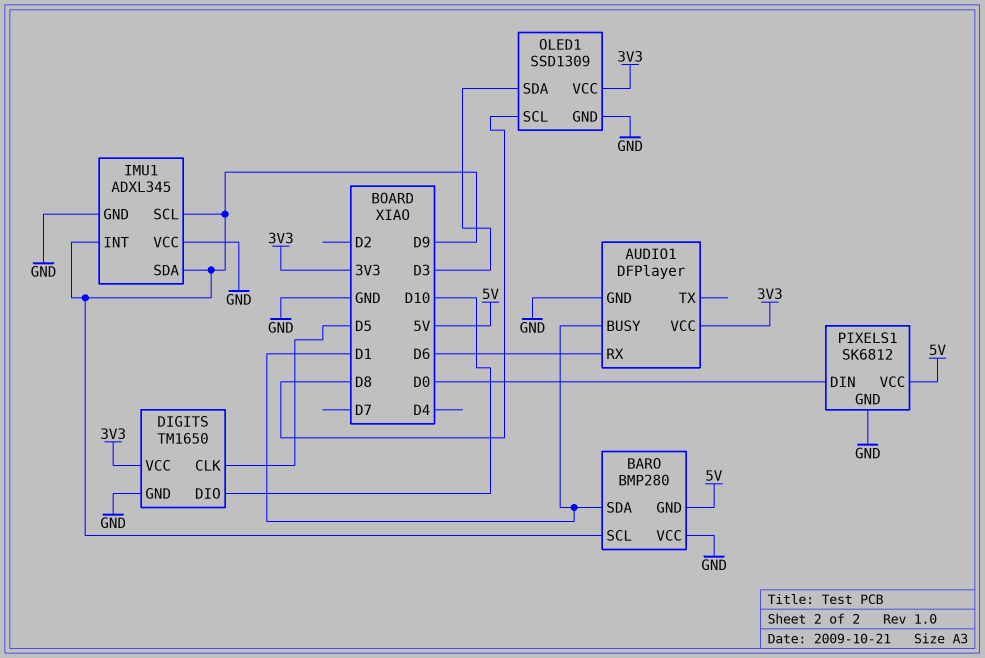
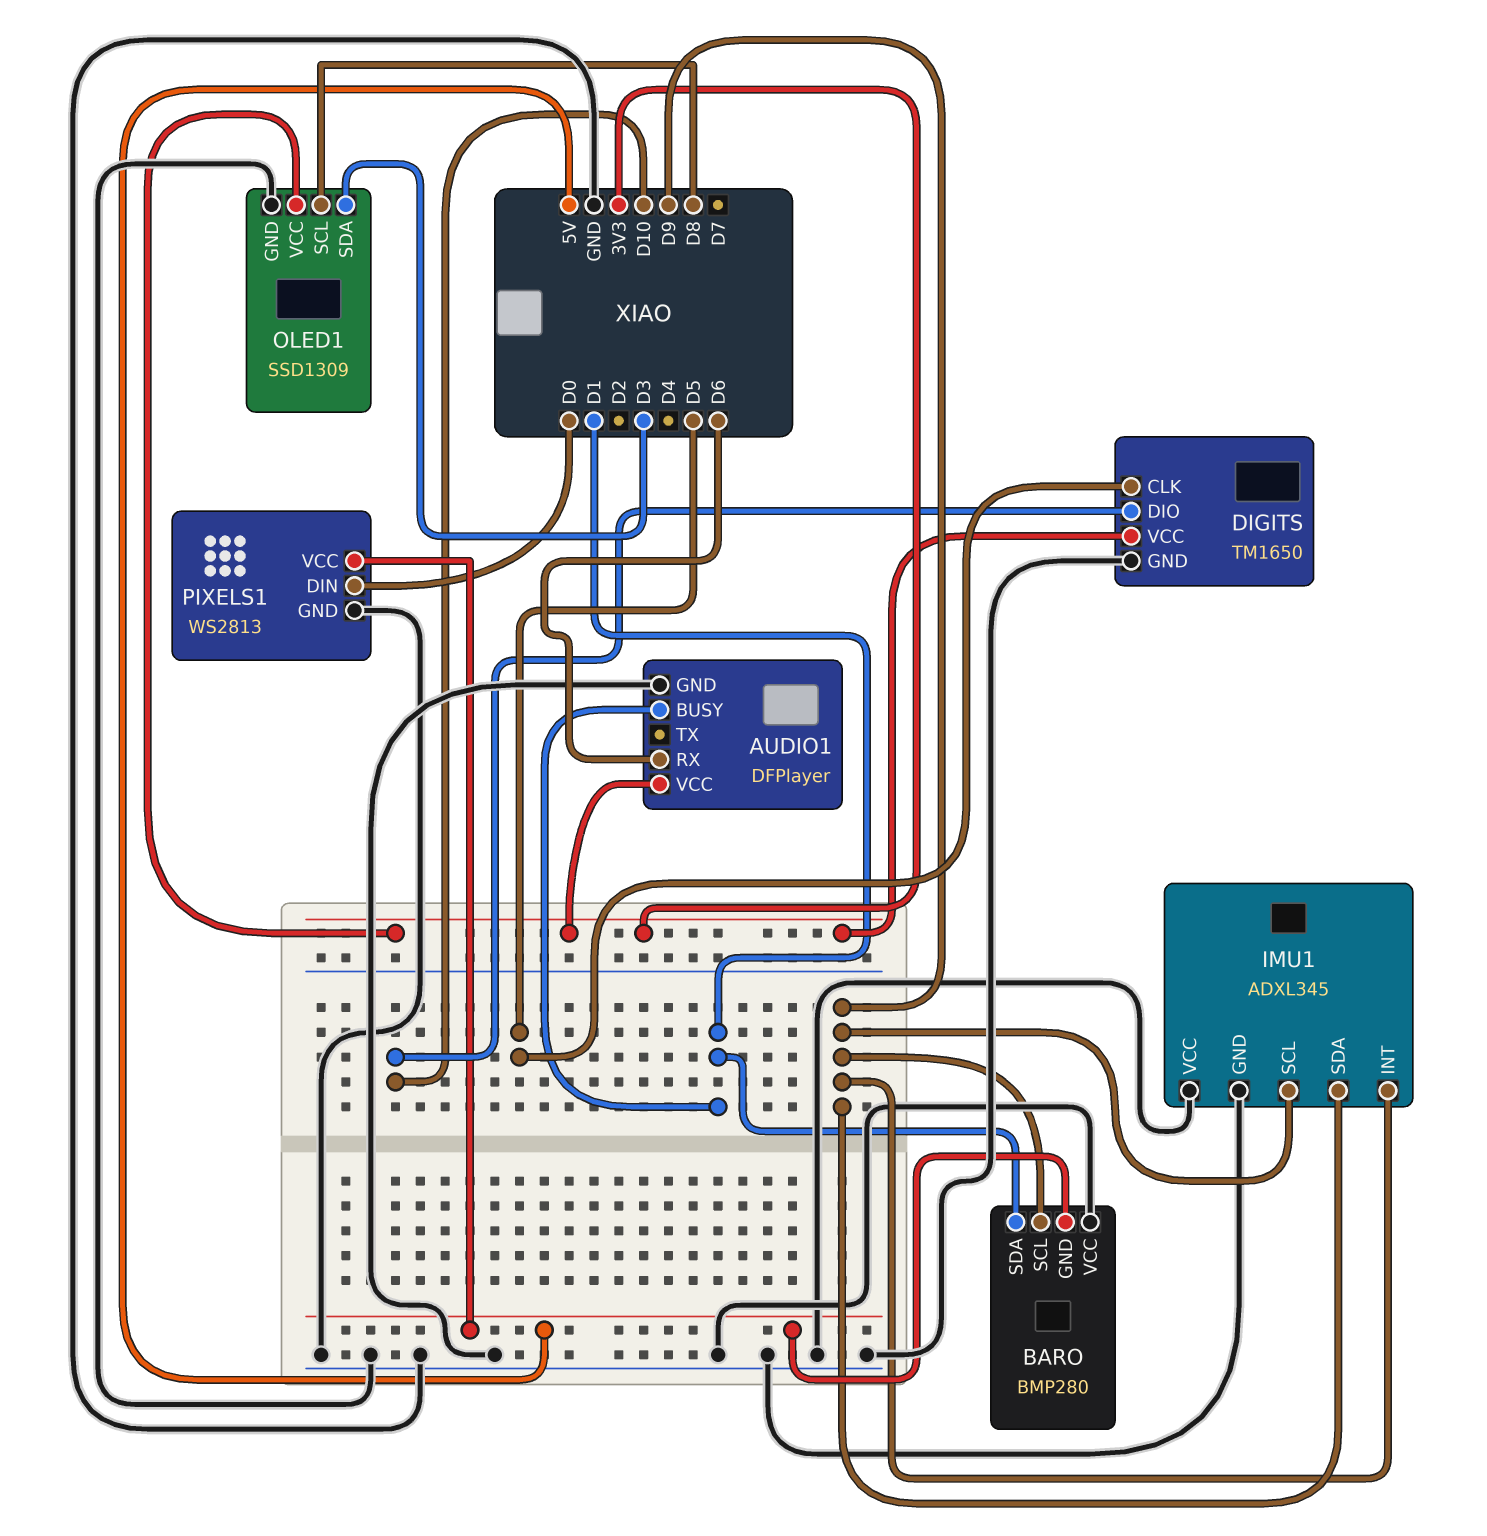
PIXELS1: SK6812 -> WS2813

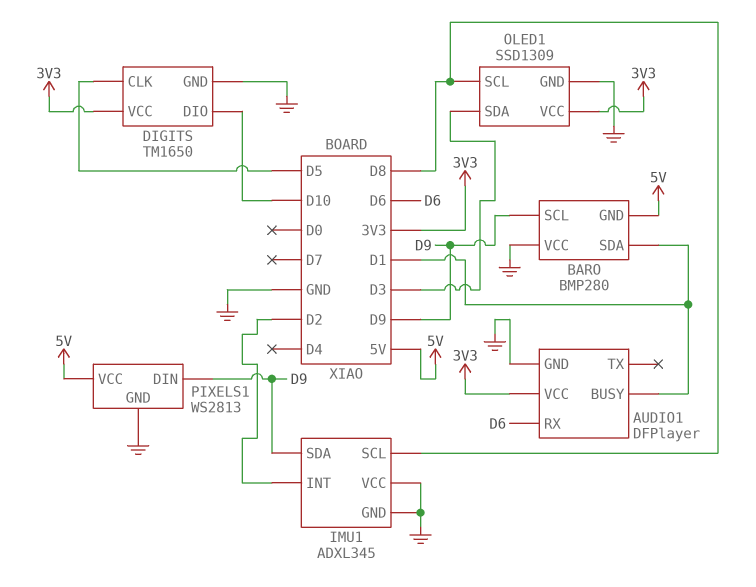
IMU1 pin INT: D9 -> D2
IMU1 pin SCL: D9 -> D8
PIXELS1 pin DIN: D0 -> D9

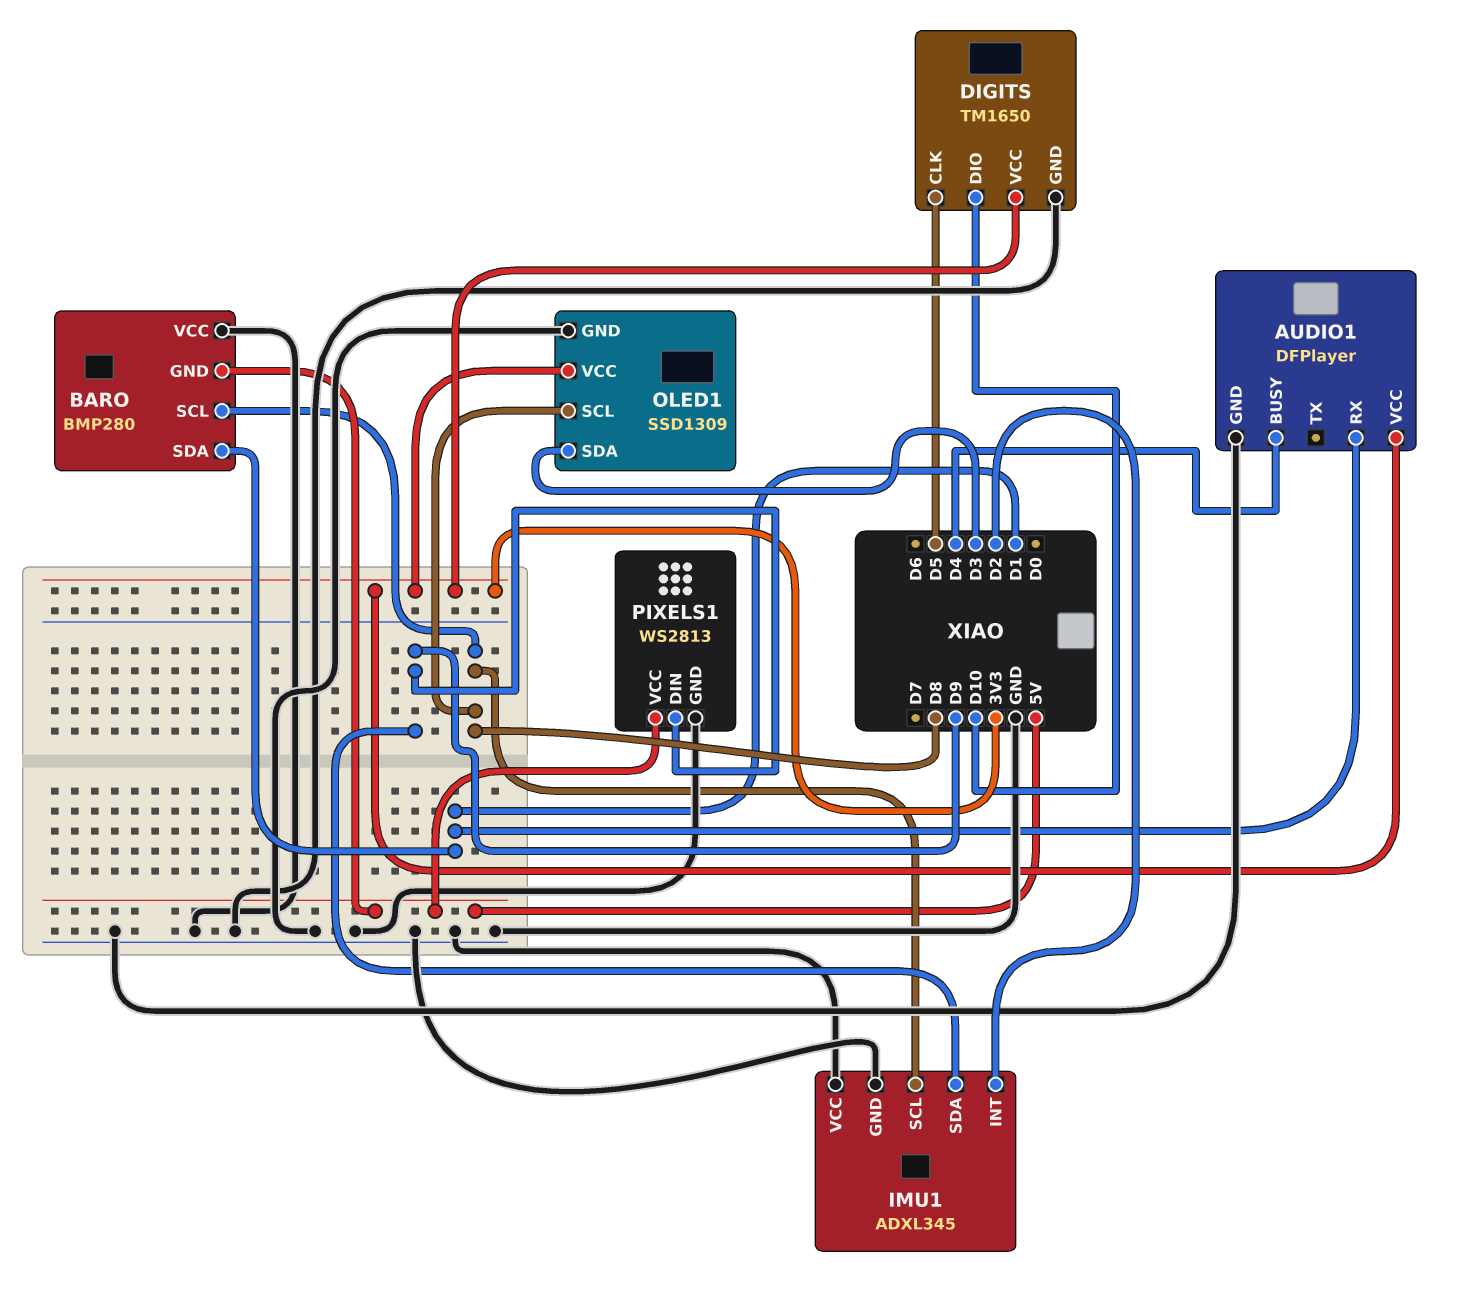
AUDIO1 pin BUSY: D1 -> D4
AUDIO1 pin RX: D6 -> D1
BARO pin SCL: D9 -> D8

